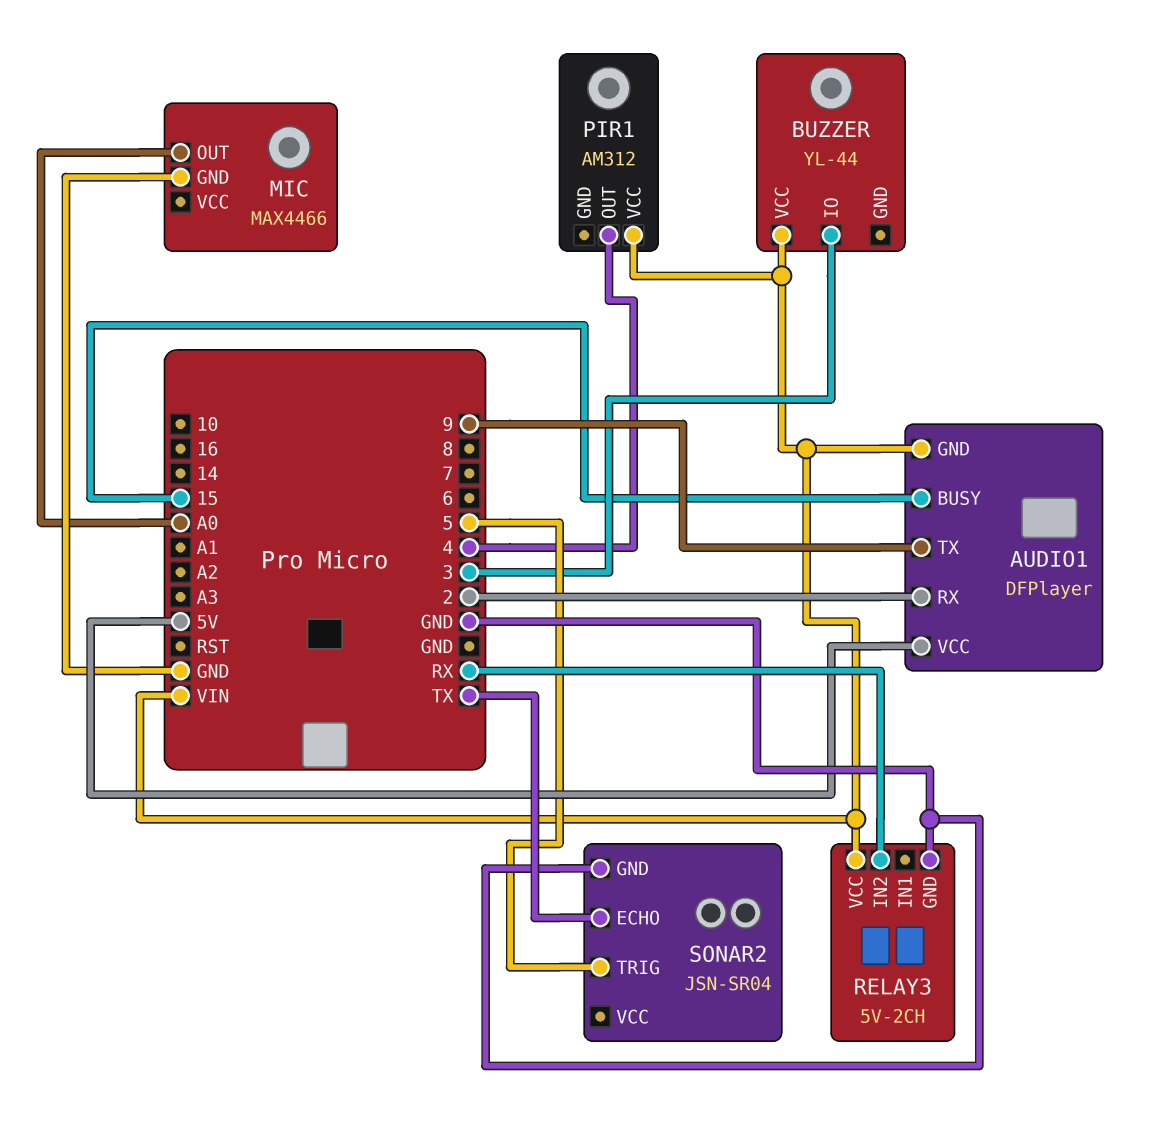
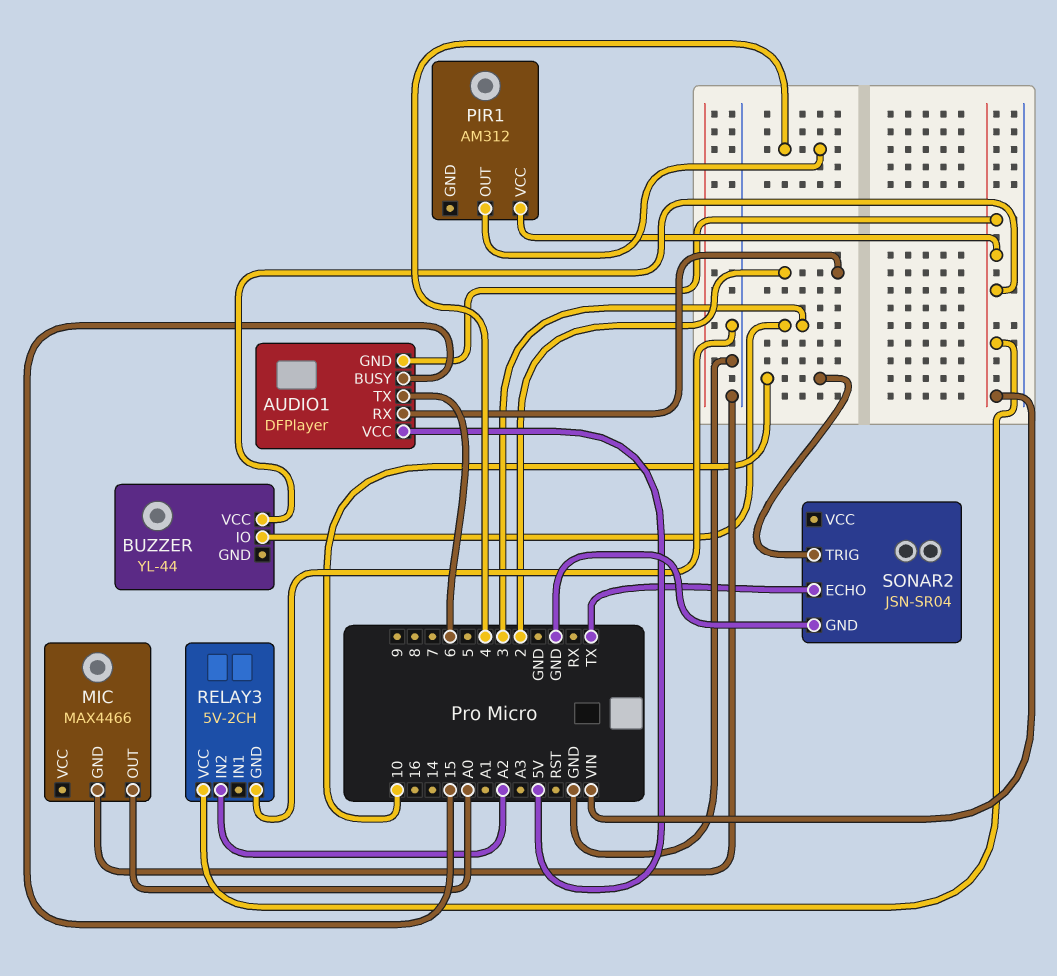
AUDIO1 pin TX: 9 -> 6
RELAY3 pin IN2: RX -> A2
SONAR2 pin TRIG: 5 -> 10

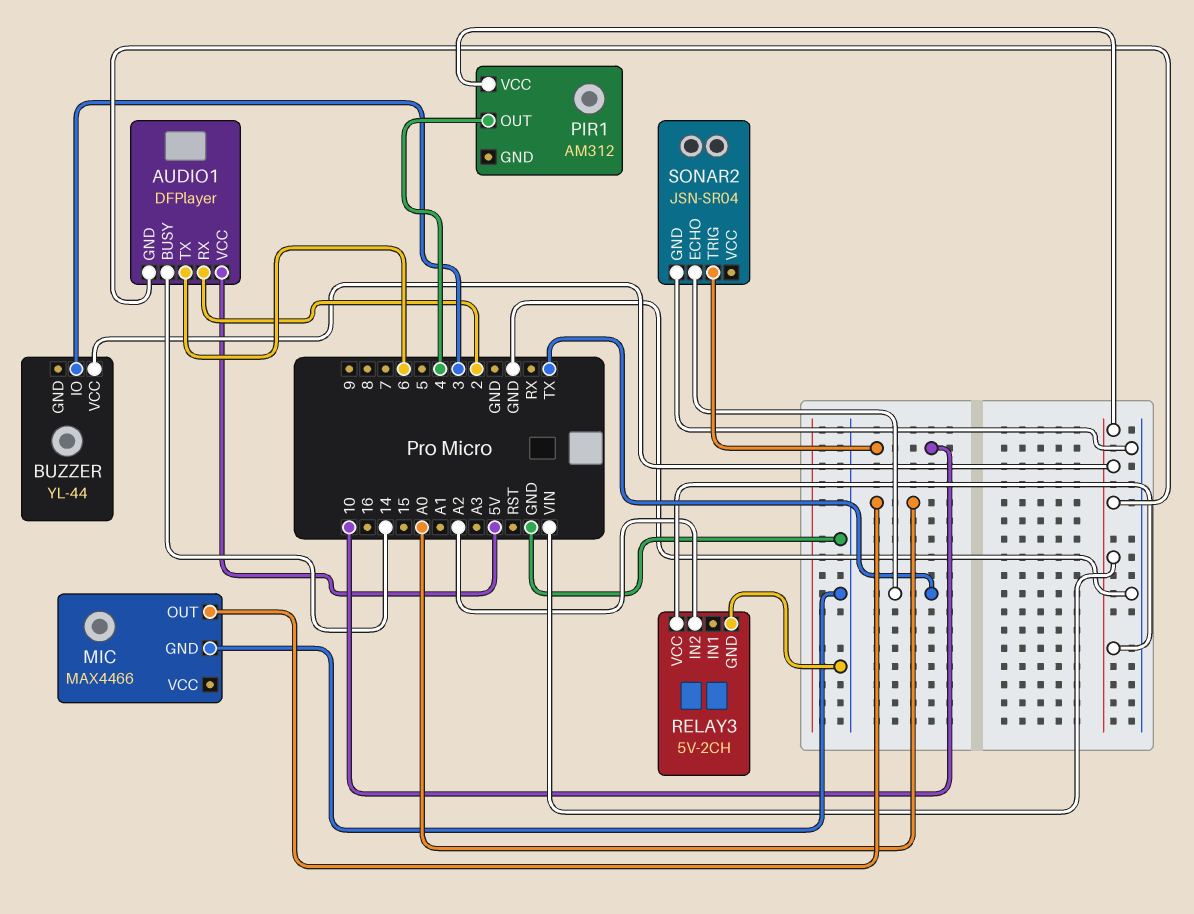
AUDIO1 pin BUSY: 15 -> 14

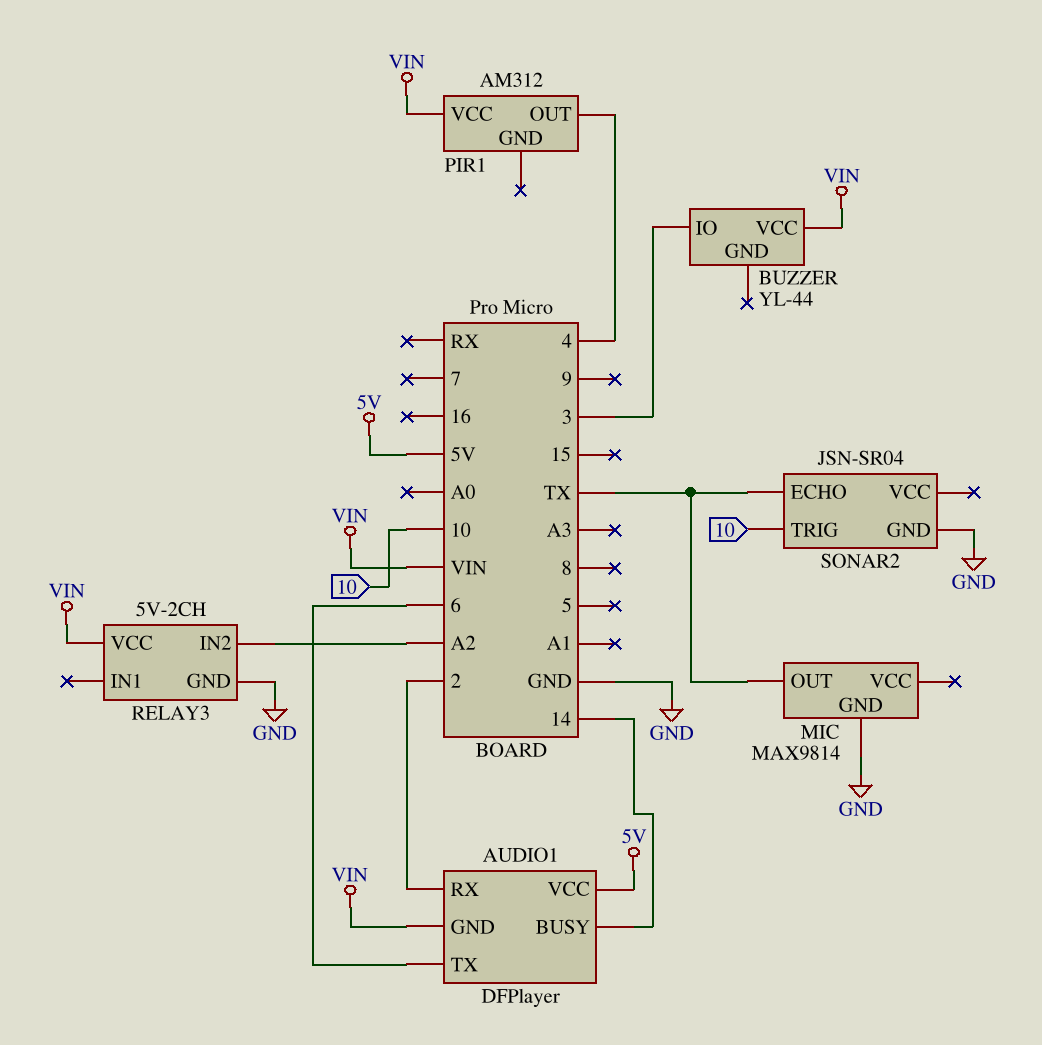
MIC: MAX4466 -> MAX9814
MIC pin OUT: A0 -> TX

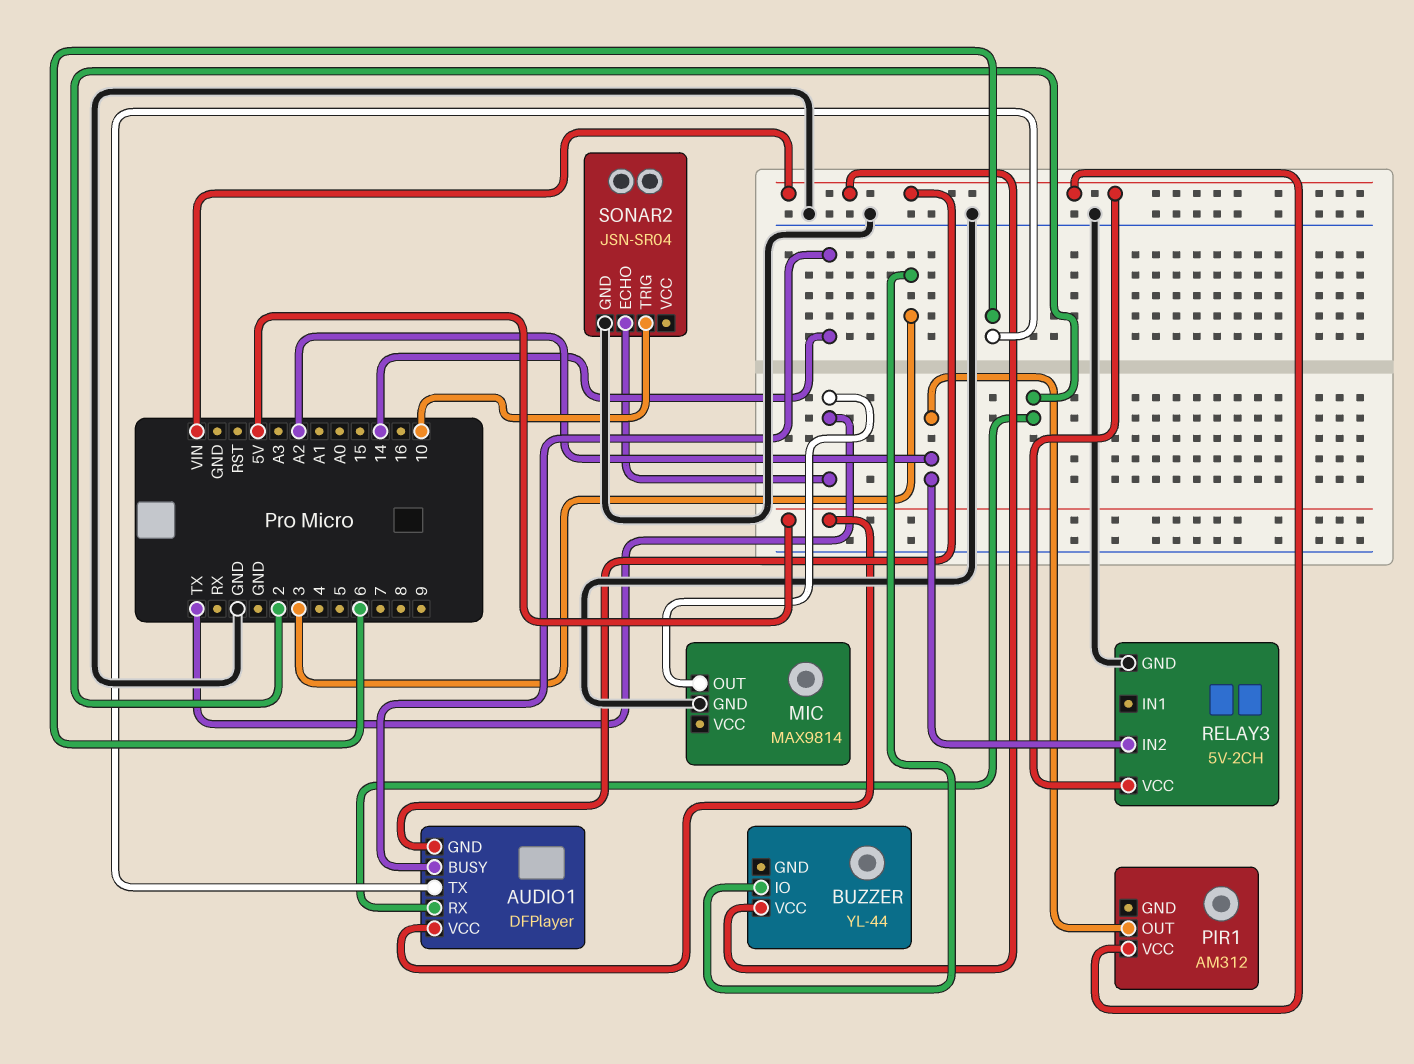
PIR1 pin OUT: 4 -> A2

